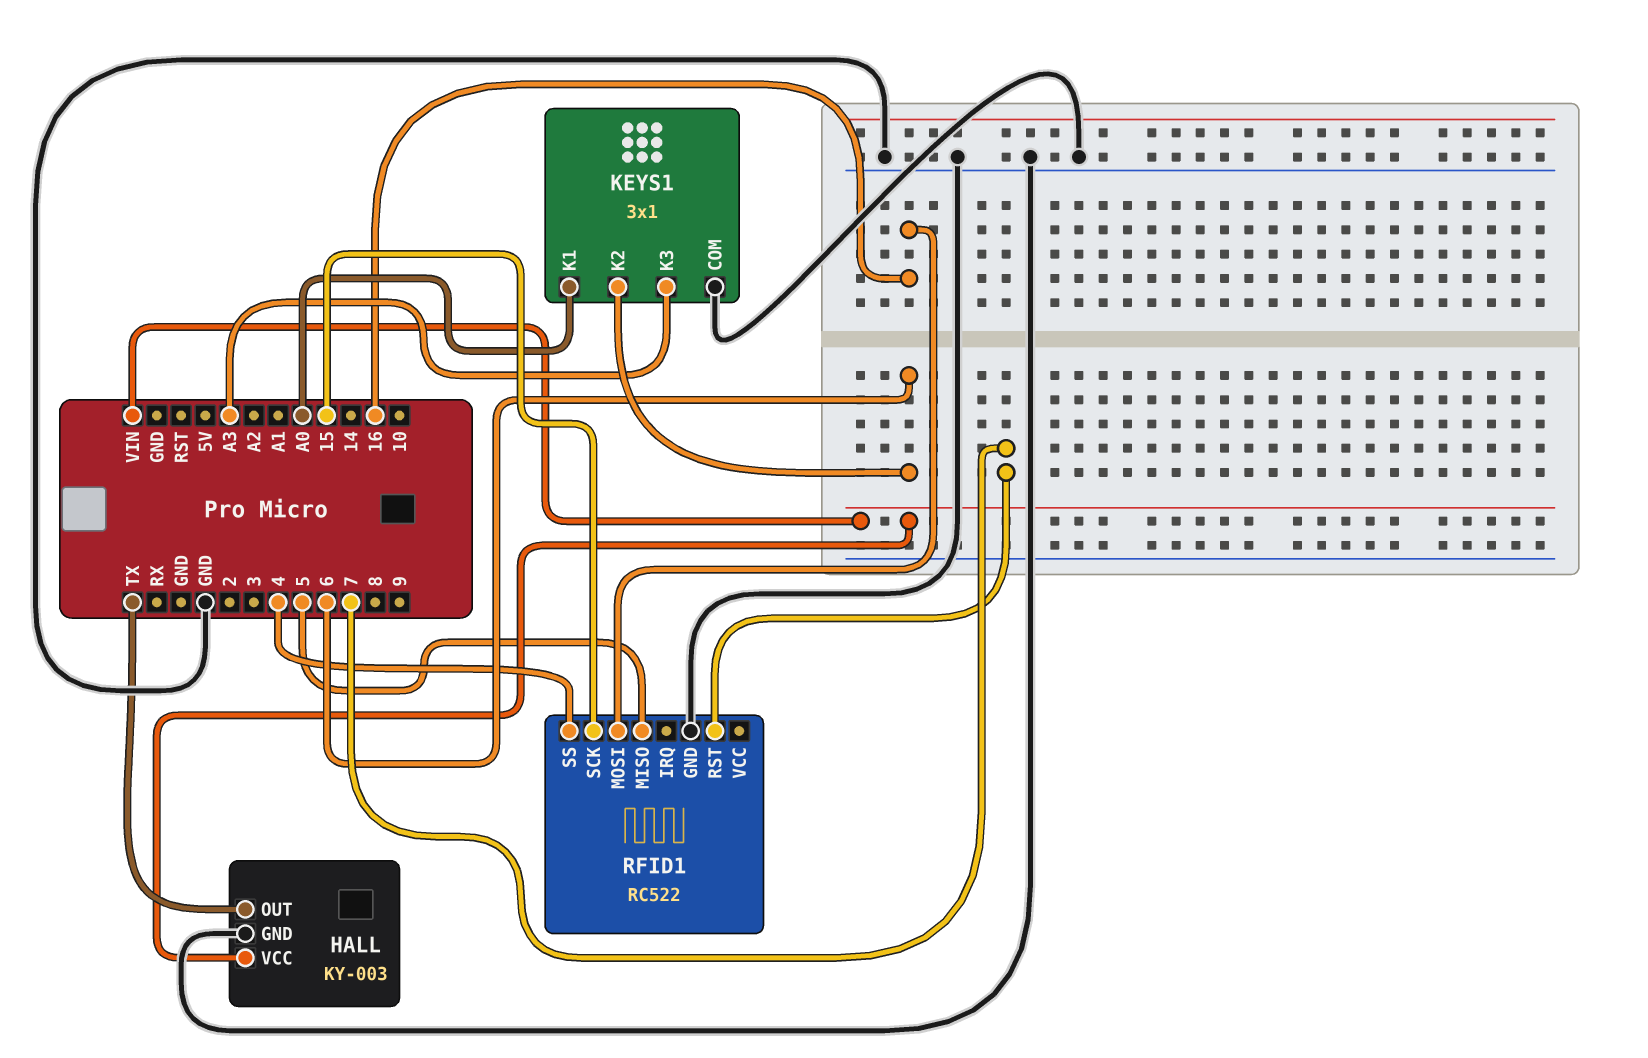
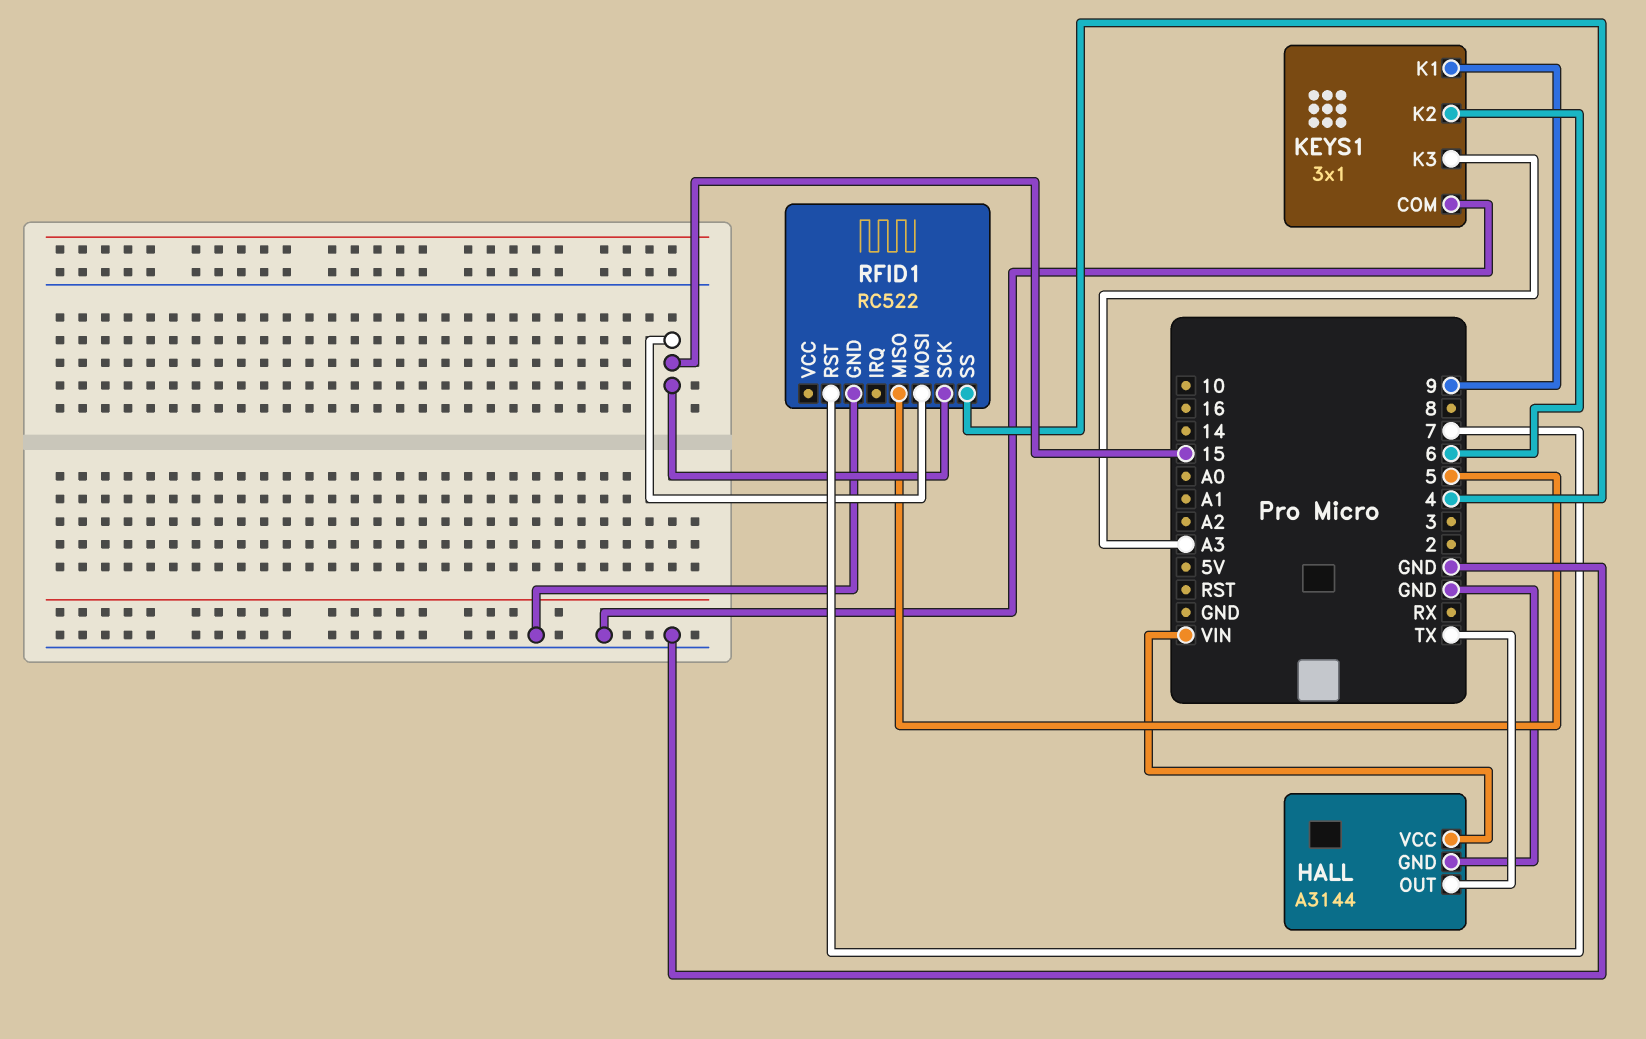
HALL: KY-003 -> A3144
KEYS1 pin K1: A0 -> 9
RFID1 pin MOSI: 16 -> 15

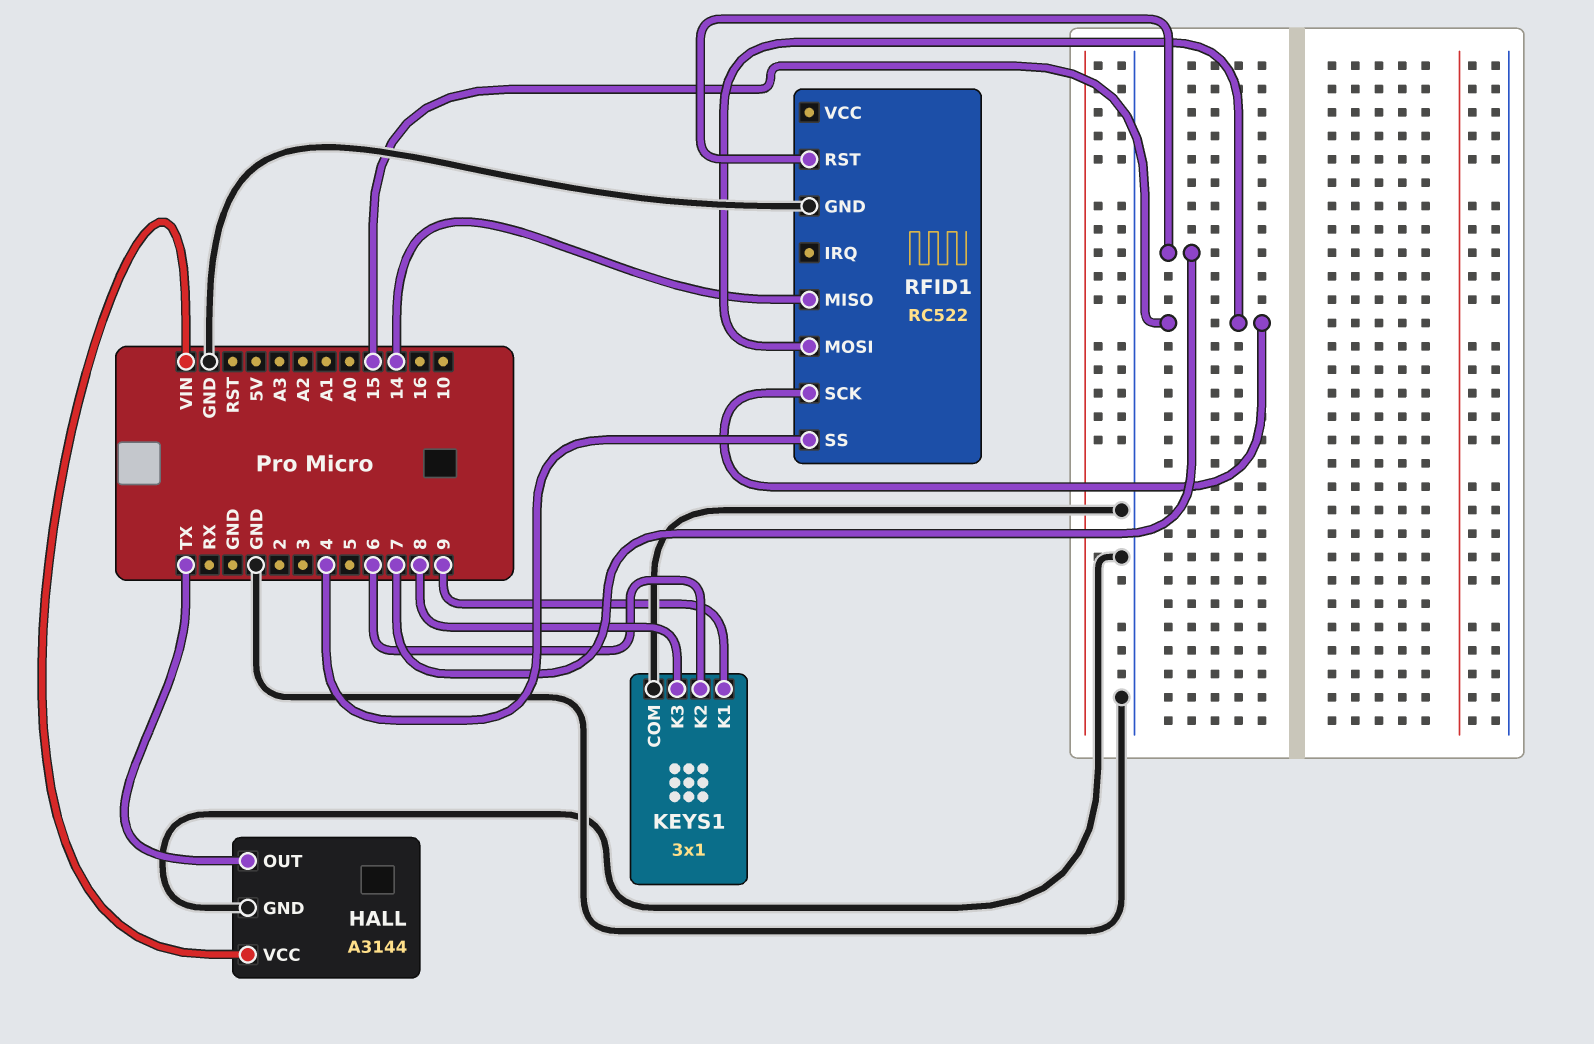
KEYS1 pin K3: A3 -> 8
RFID1 pin MISO: 5 -> 14

